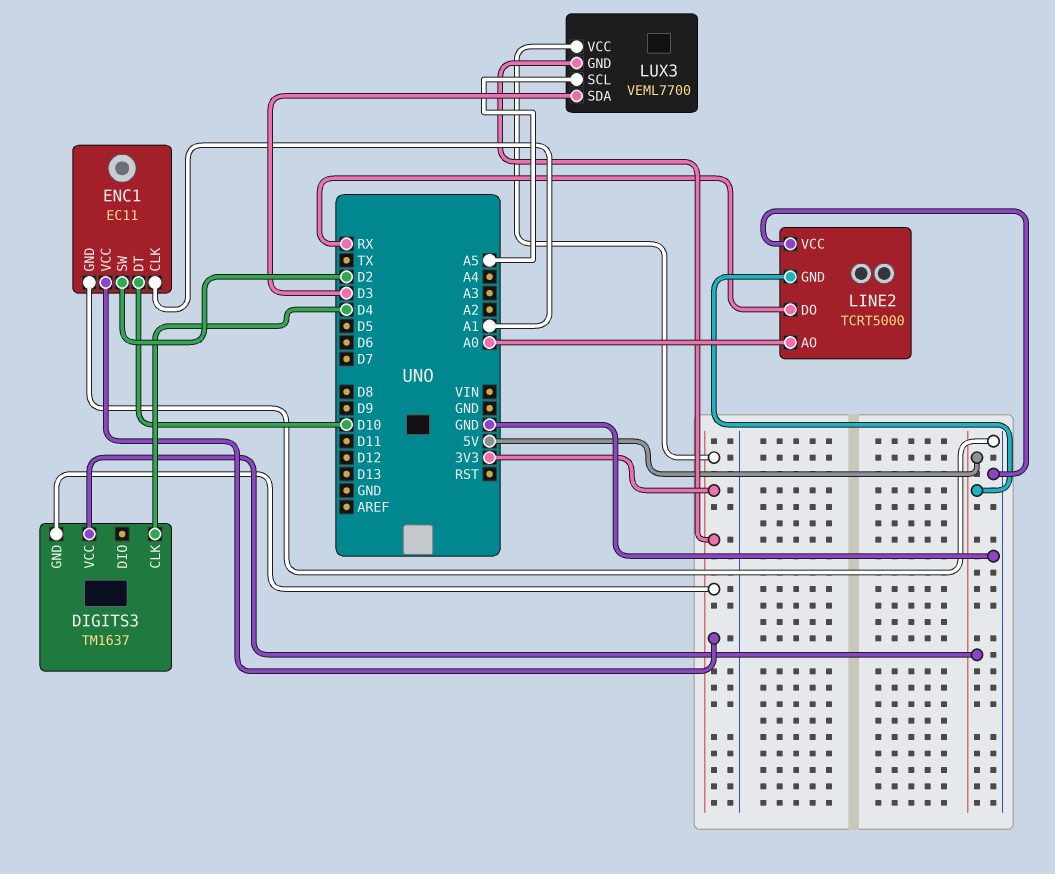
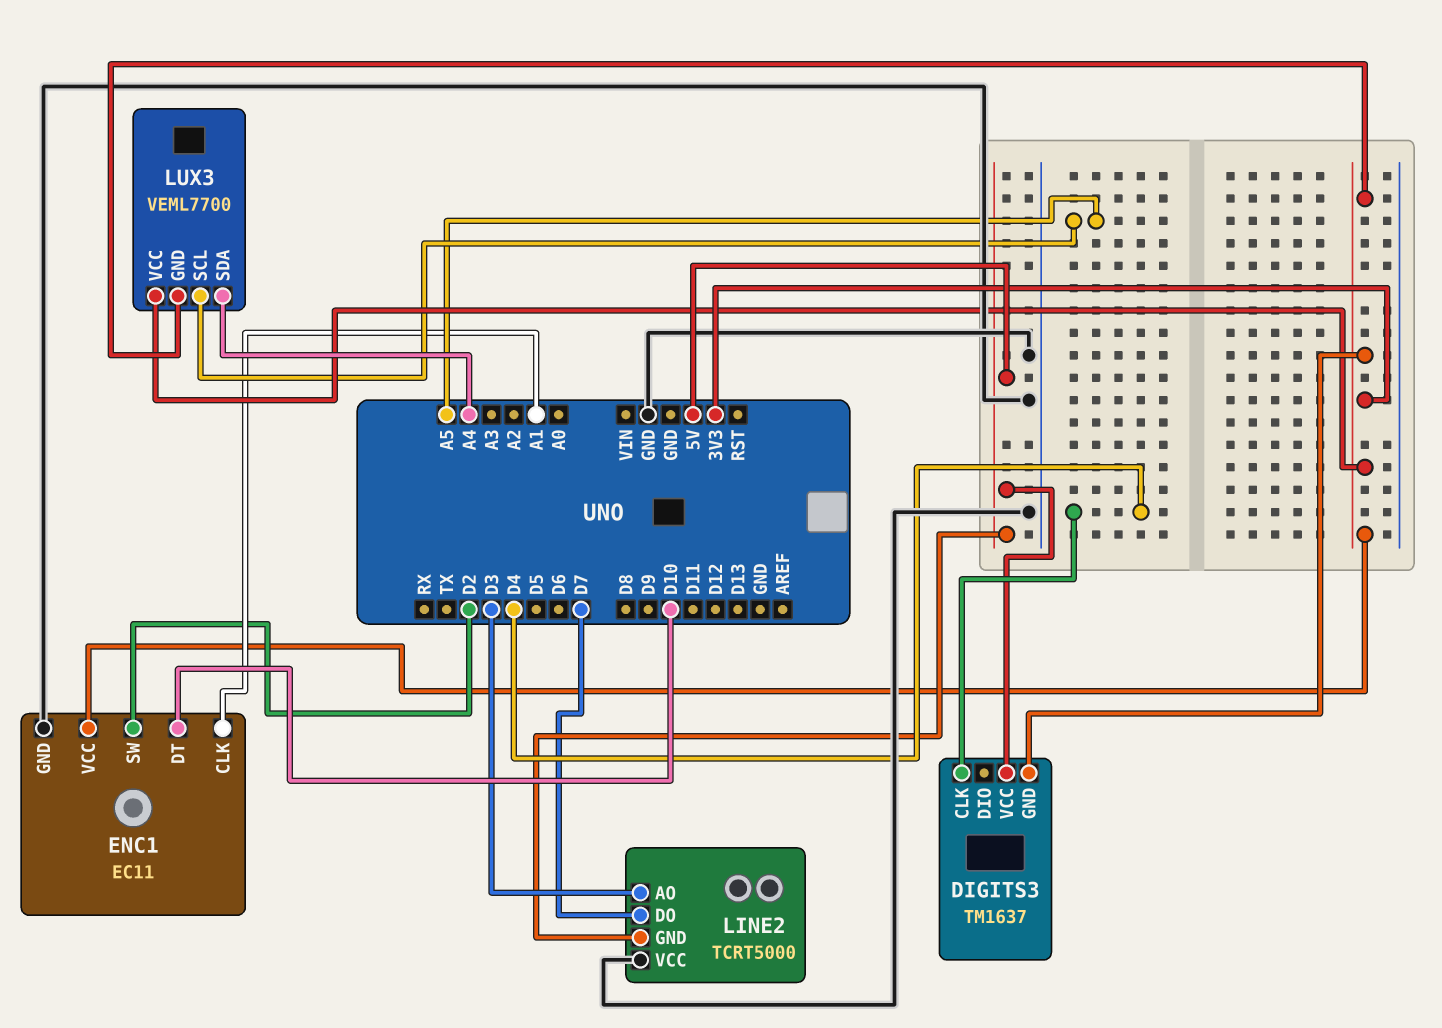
LINE2 pin AO: A0 -> D3
LINE2 pin DO: RX -> D7
LUX3 pin SDA: D3 -> A4

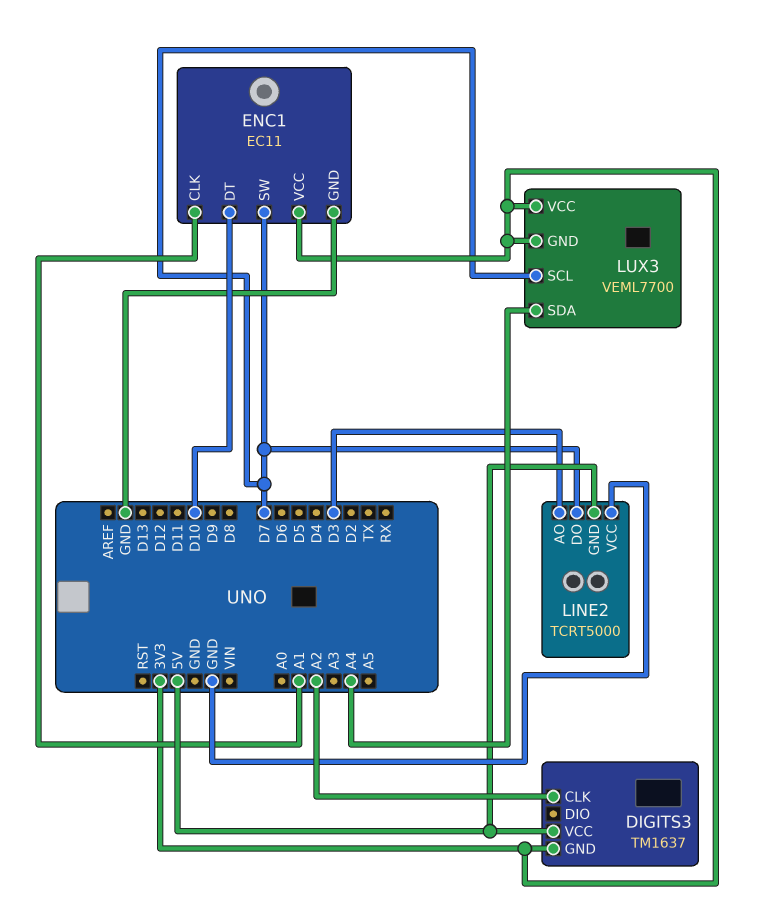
DIGITS3 pin CLK: D4 -> A2
ENC1 pin SW: D2 -> D7
LUX3 pin SCL: A5 -> D7

